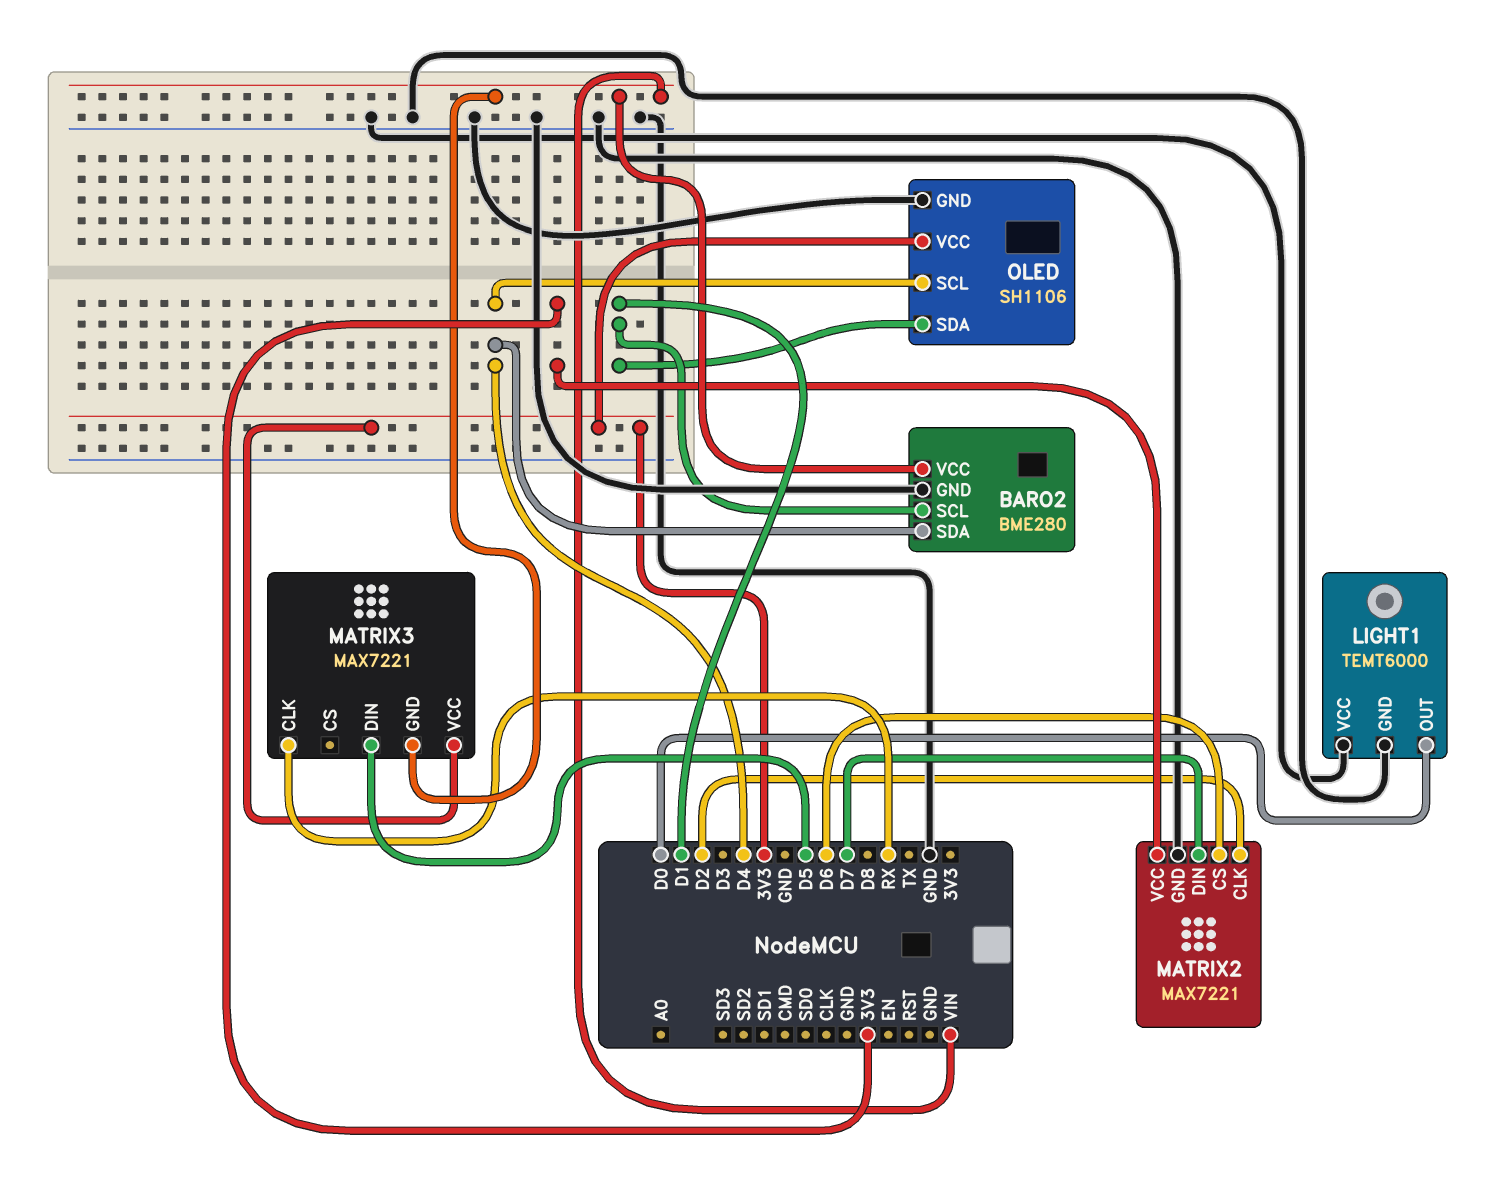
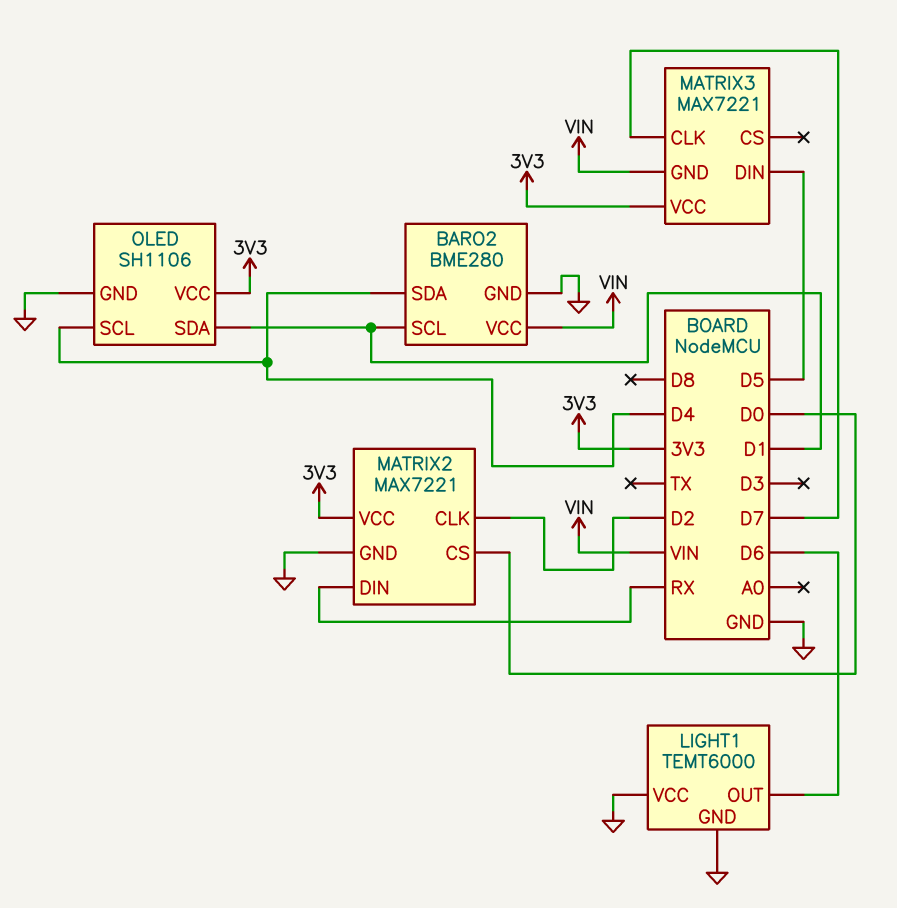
LIGHT1 pin OUT: D0 -> D6
MATRIX2 pin CS: D6 -> D0
MATRIX2 pin DIN: D7 -> RX
MATRIX3 pin CLK: RX -> D7

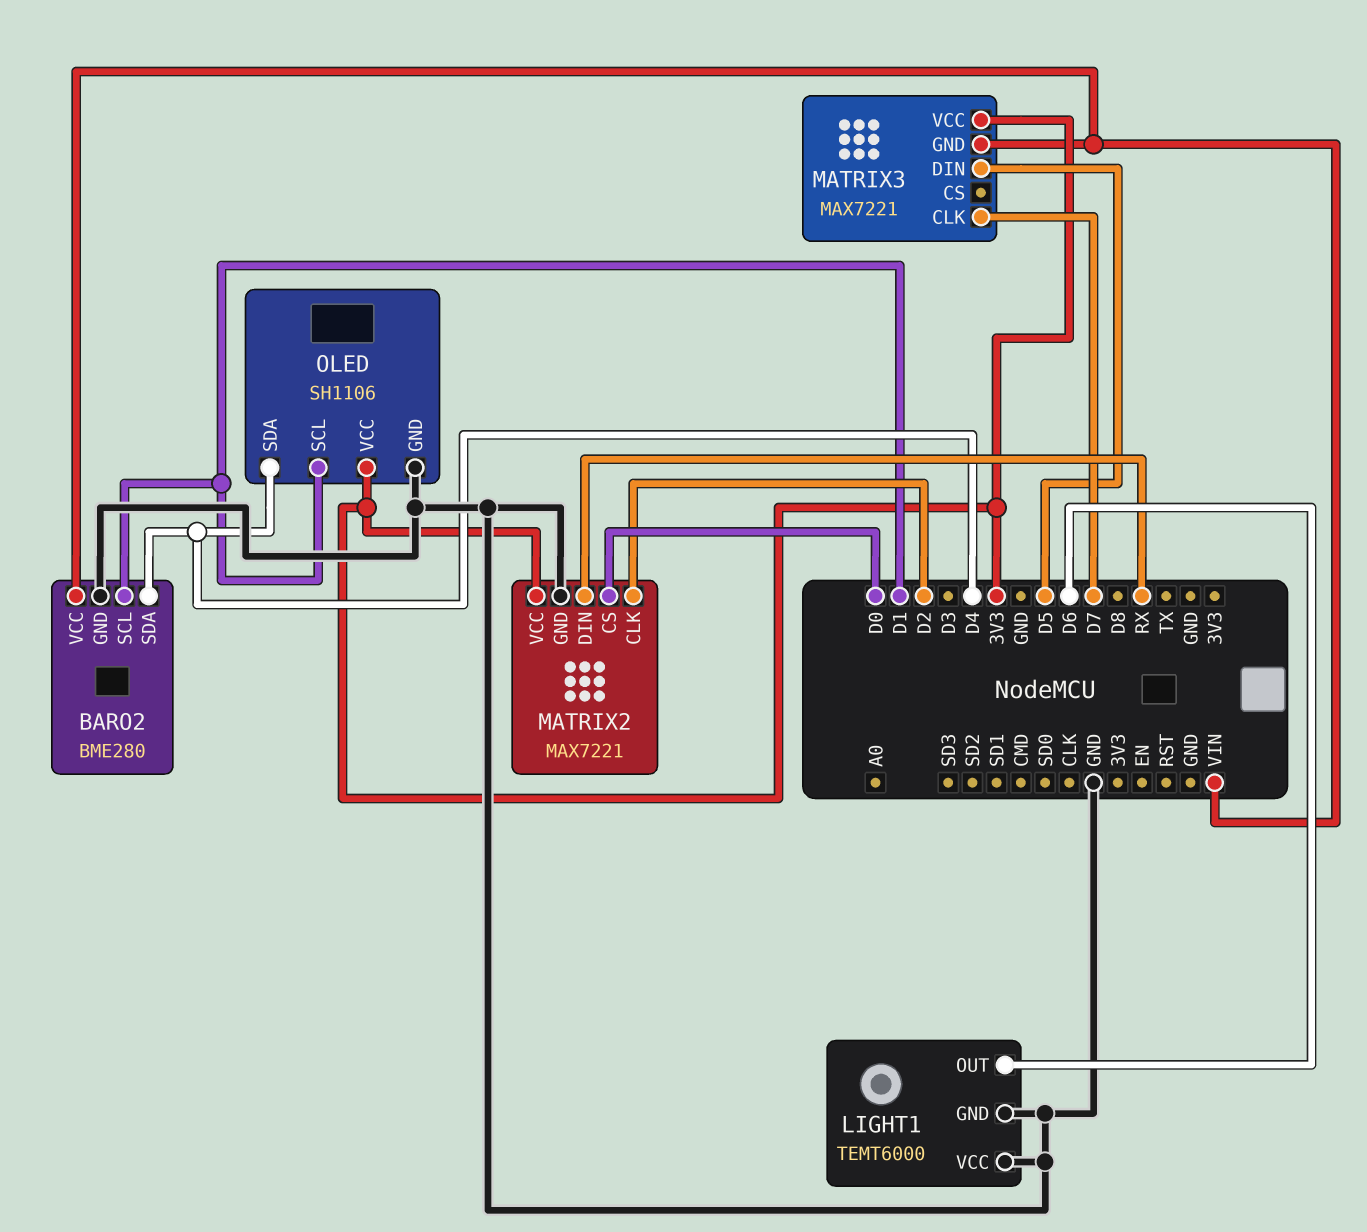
OLED pin SCL: D4 -> D1
OLED pin SDA: D1 -> D4

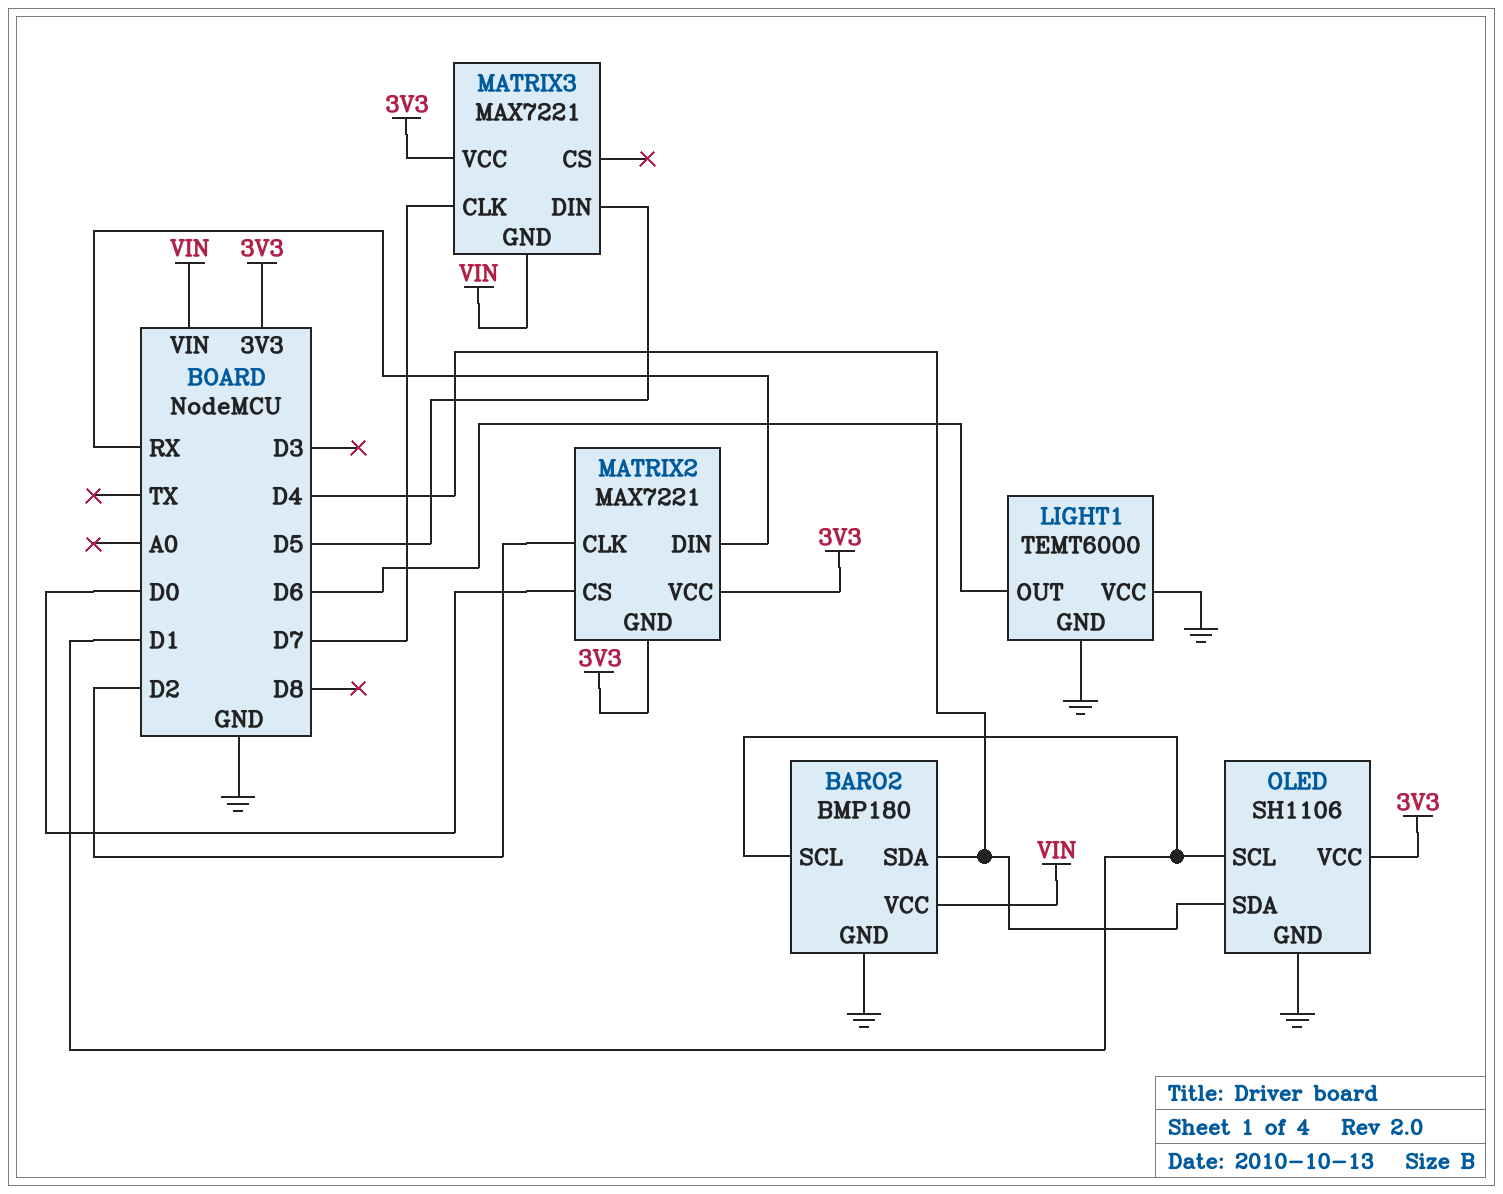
BARO2: BME280 -> BMP180
MATRIX2 pin GND: GND -> 3V3

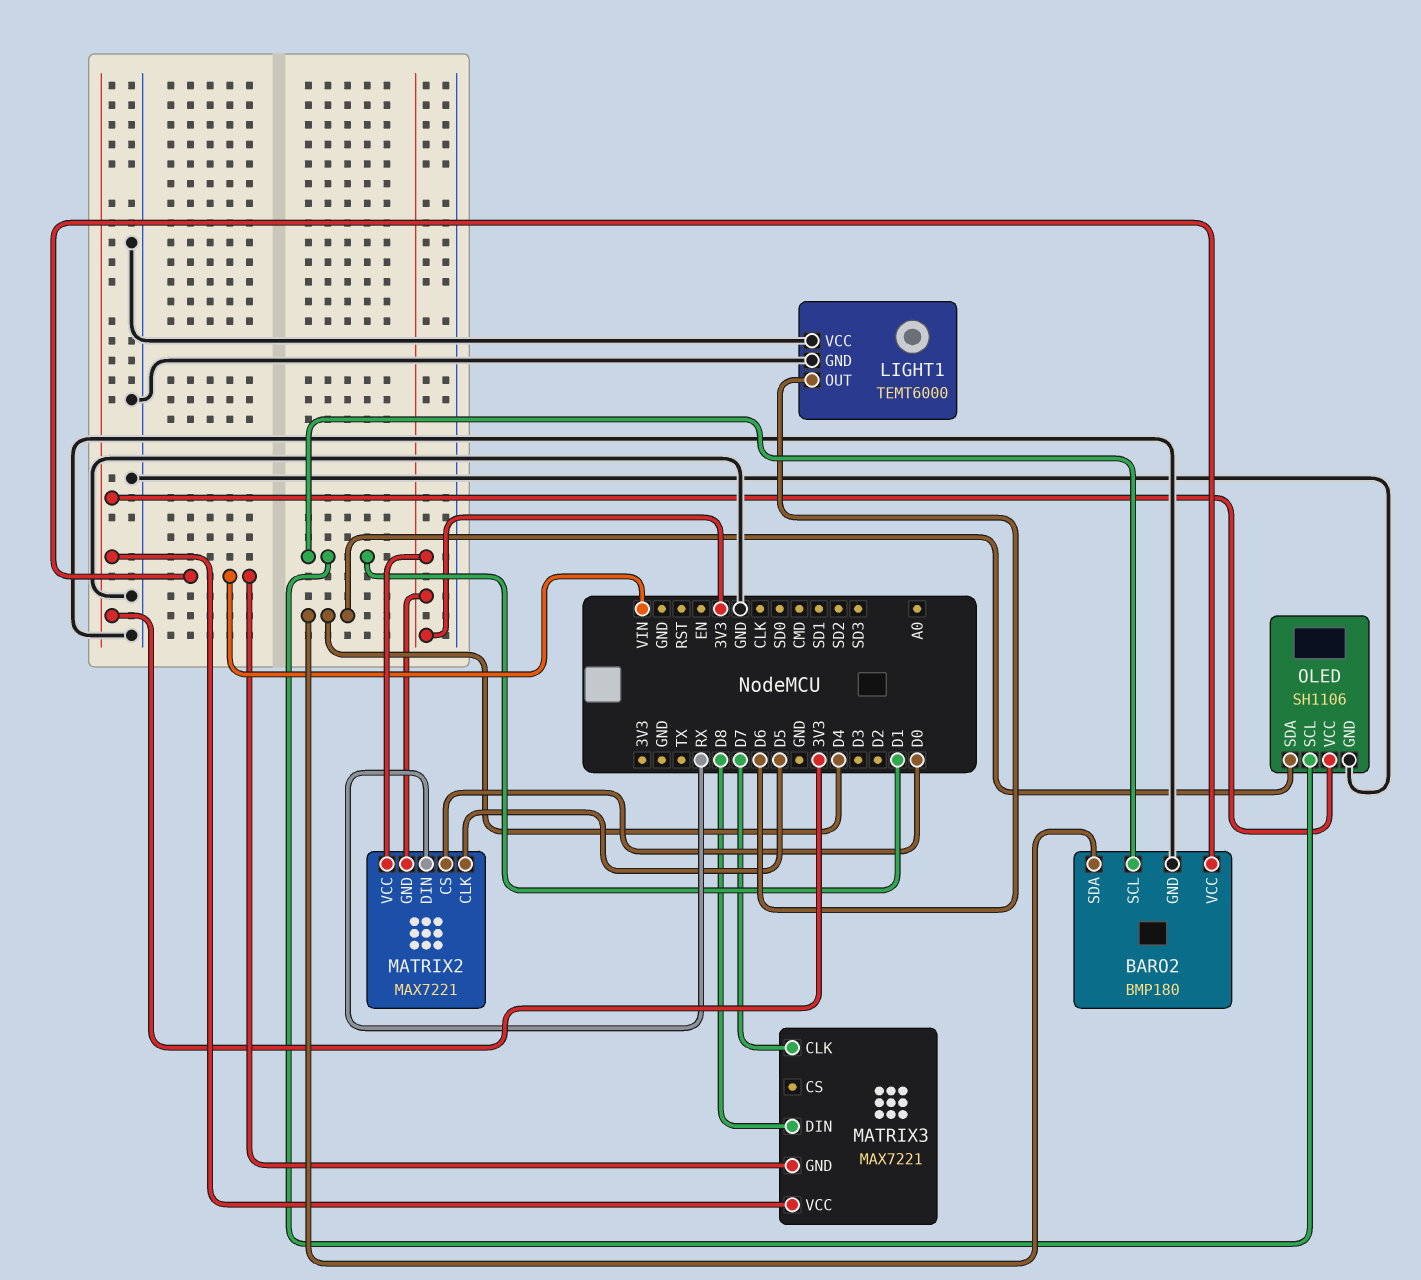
MATRIX2 pin CLK: D2 -> D5
MATRIX3 pin DIN: D5 -> D8

